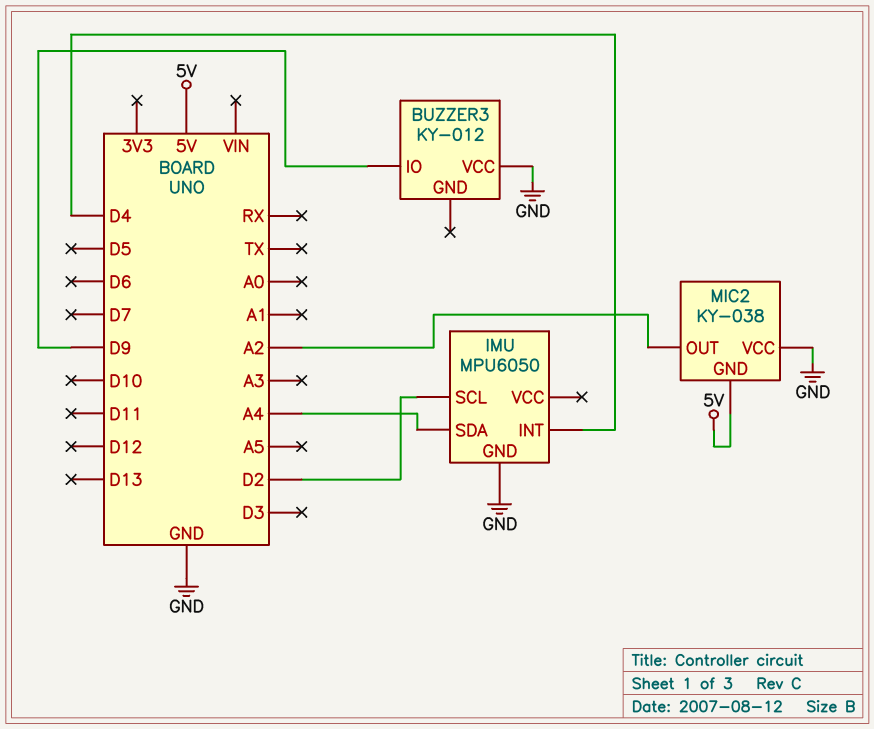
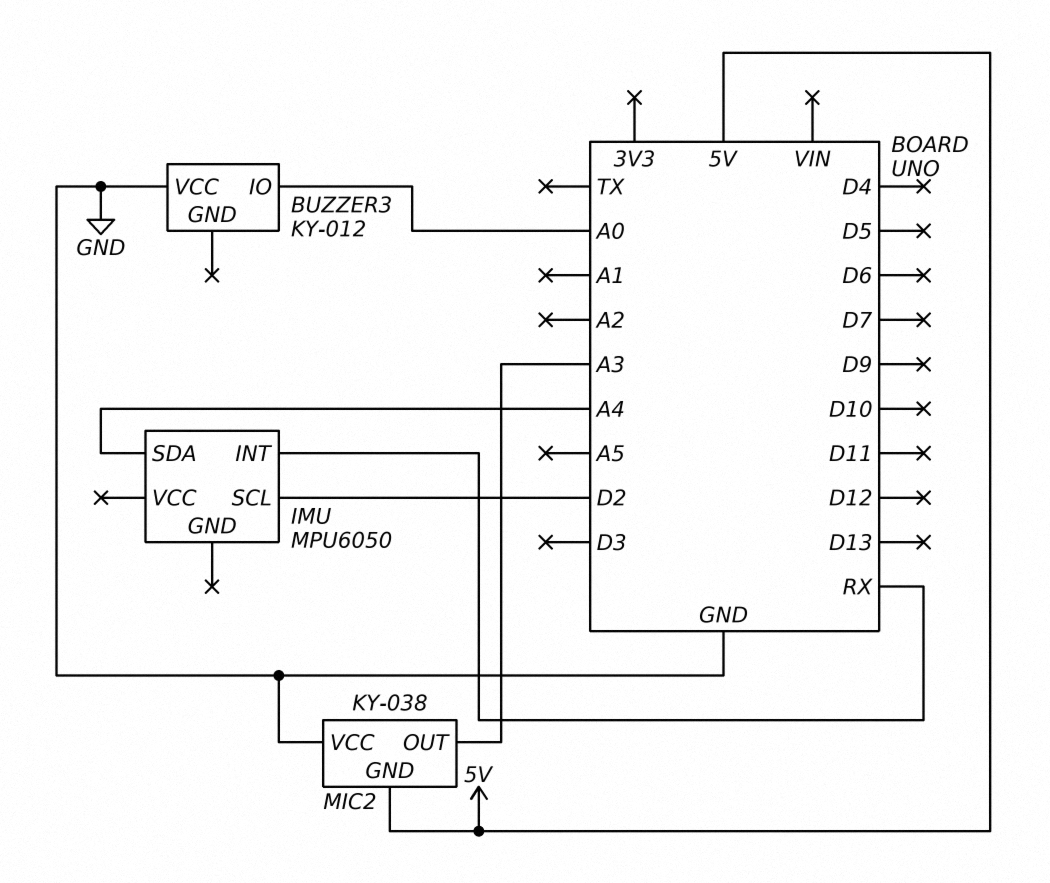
BUZZER3 pin IO: D9 -> A0
IMU pin GND: GND -> none
IMU pin INT: D4 -> RX
MIC2 pin OUT: A2 -> A3

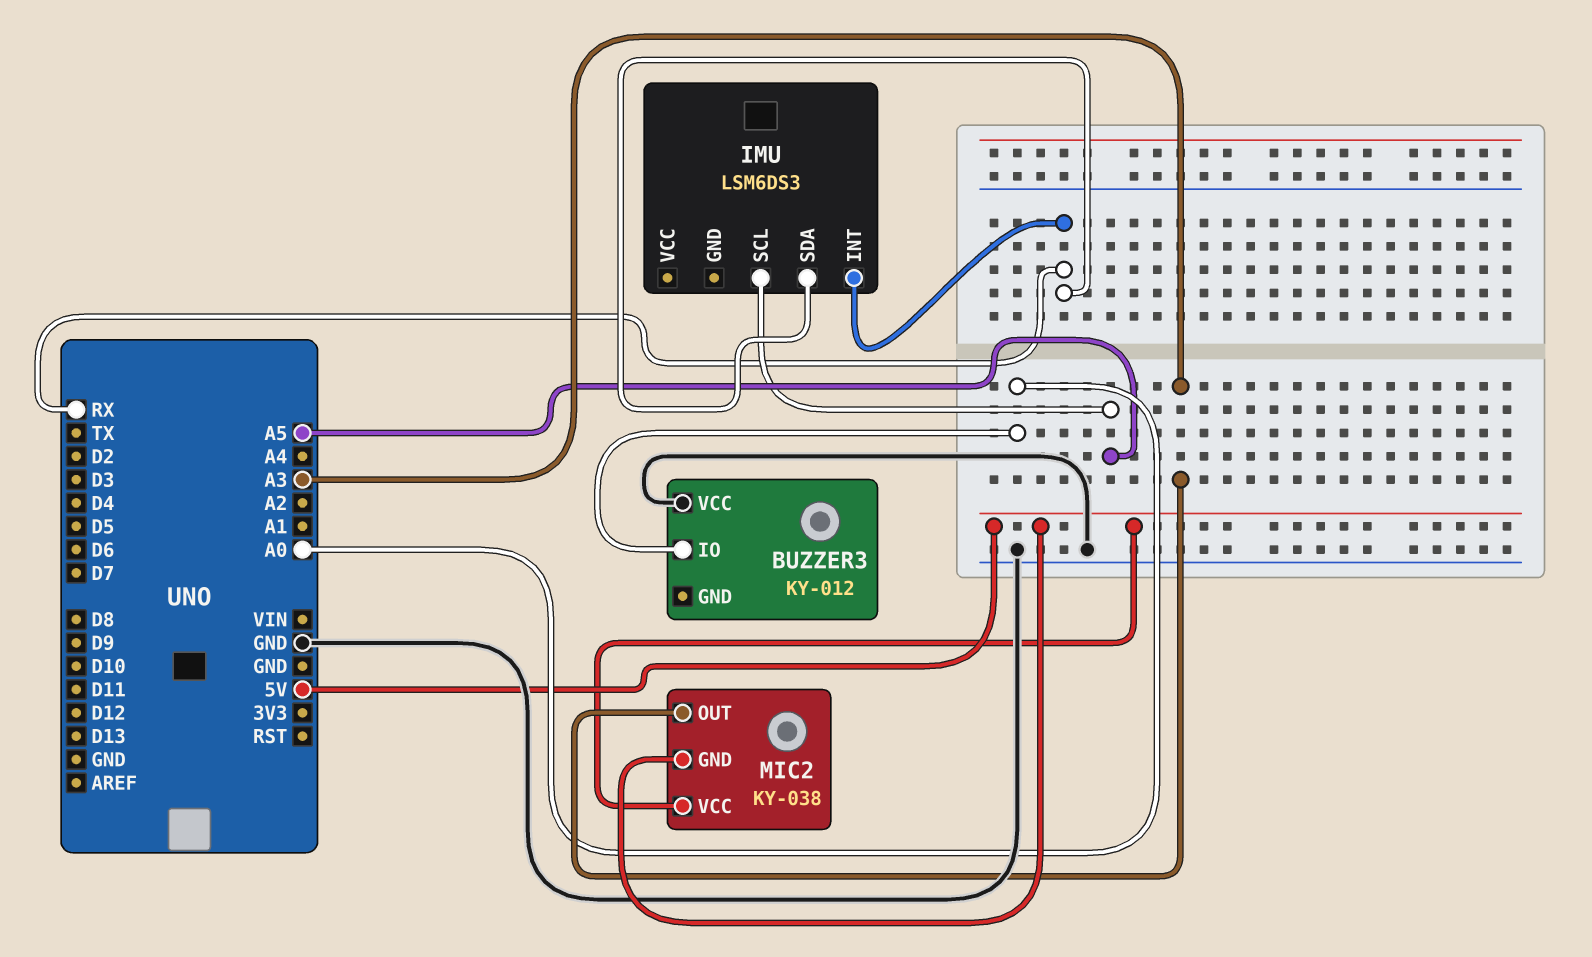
IMU: MPU6050 -> LSM6DS3
IMU pin SCL: D2 -> A5
IMU pin SDA: A4 -> RX
MIC2 pin VCC: GND -> 5V

